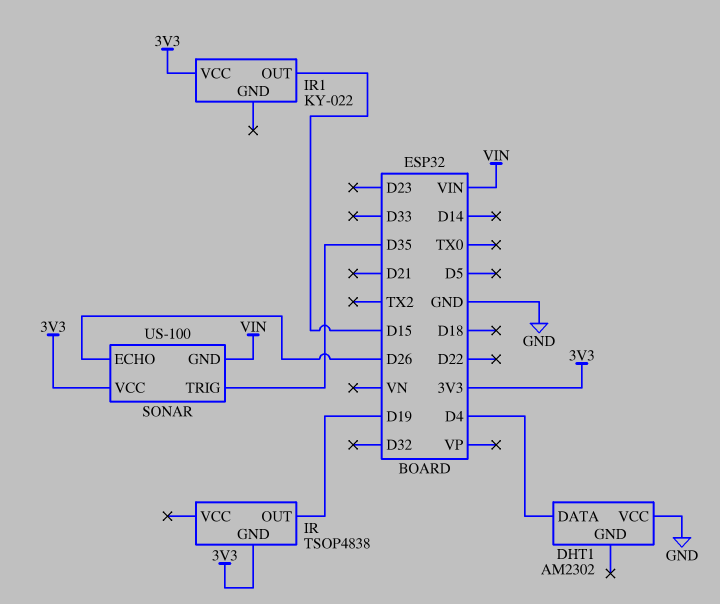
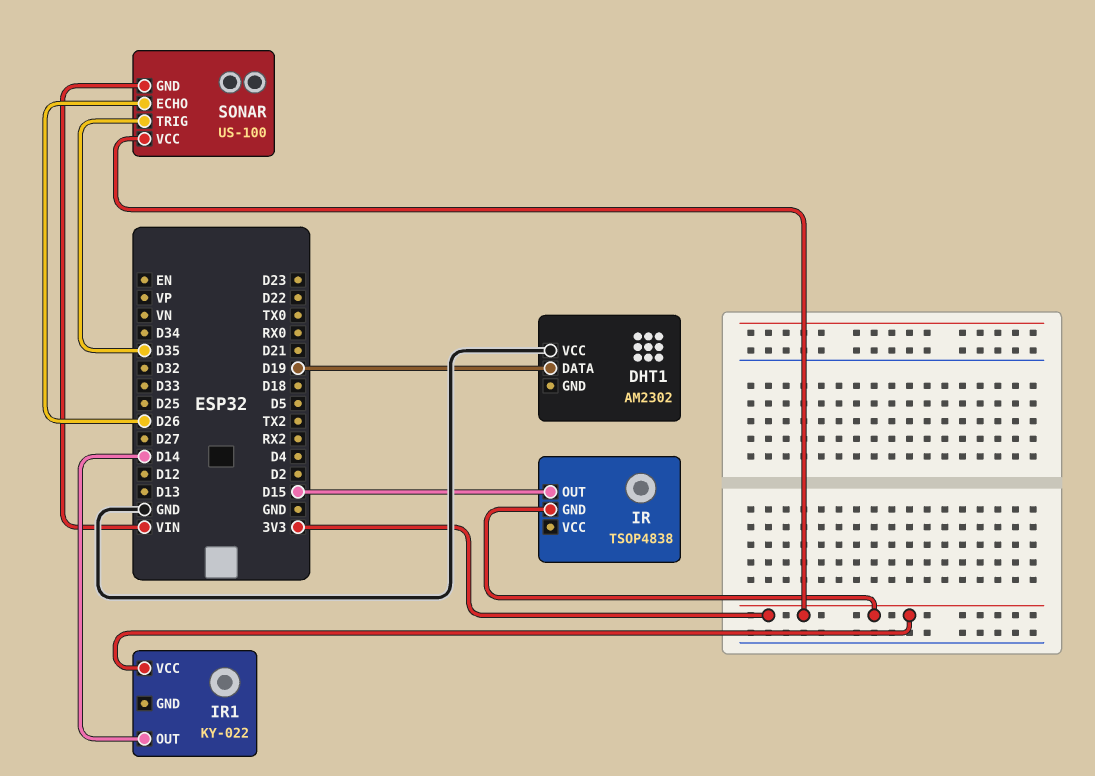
DHT1 pin DATA: D4 -> D19
IR pin OUT: D19 -> D15
IR1 pin OUT: D15 -> D14

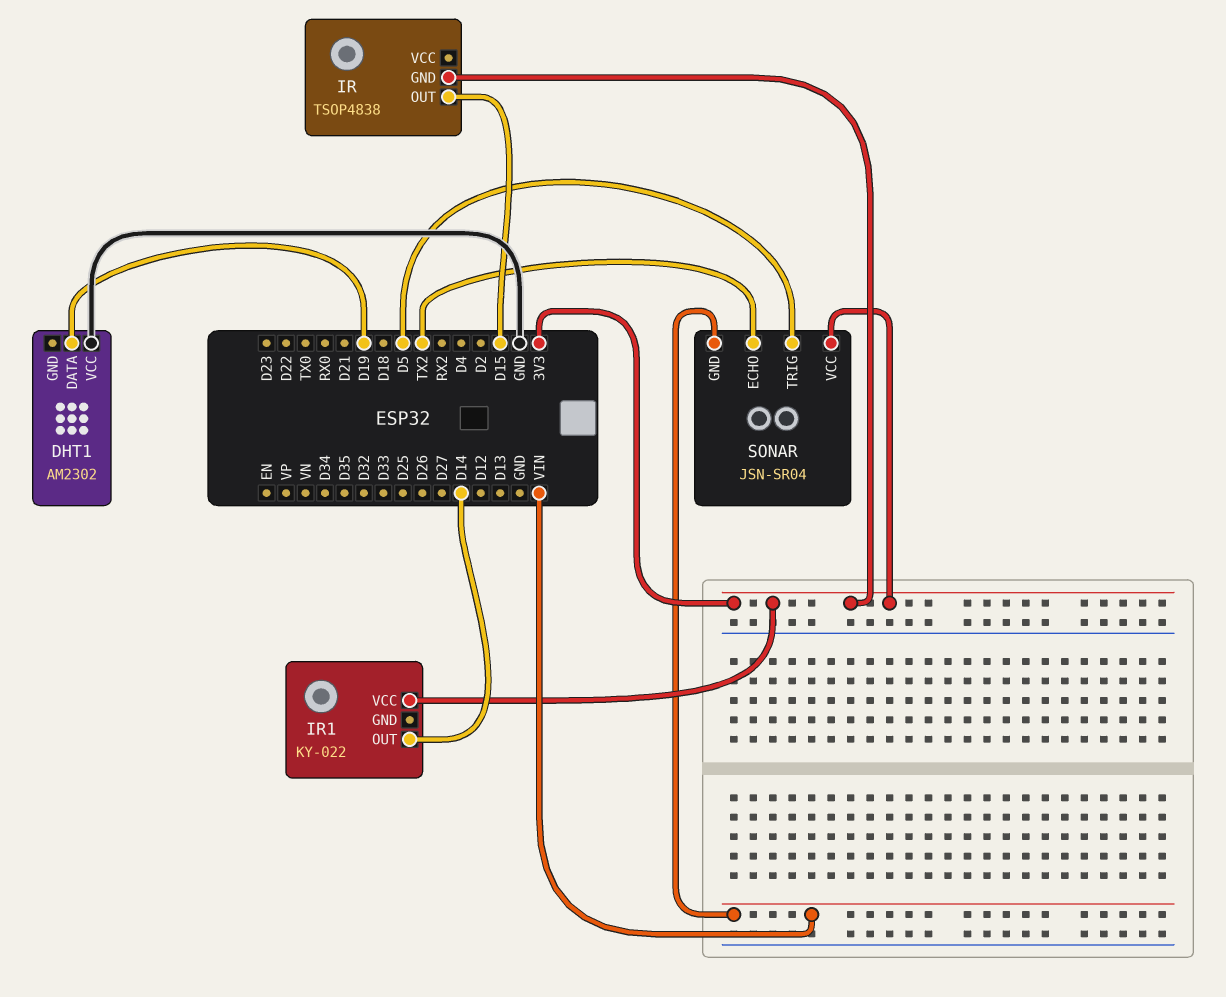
SONAR: US-100 -> JSN-SR04
SONAR pin ECHO: D26 -> TX2
SONAR pin TRIG: D35 -> D5

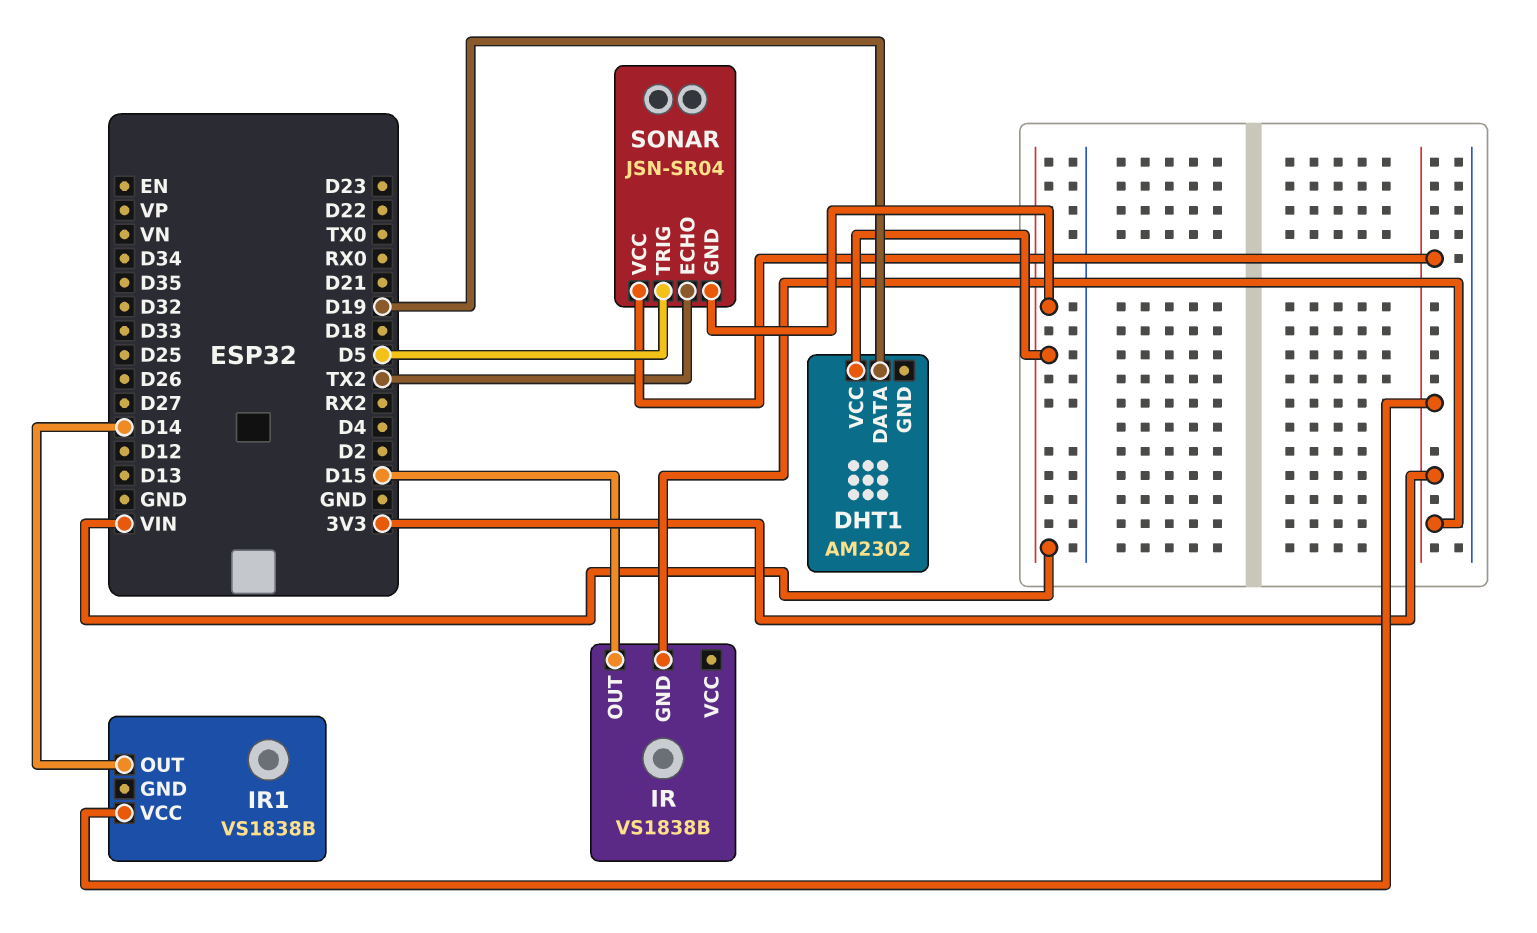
DHT1 pin VCC: GND -> VIN
IR: TSOP4838 -> VS1838B
IR1: KY-022 -> VS1838B

